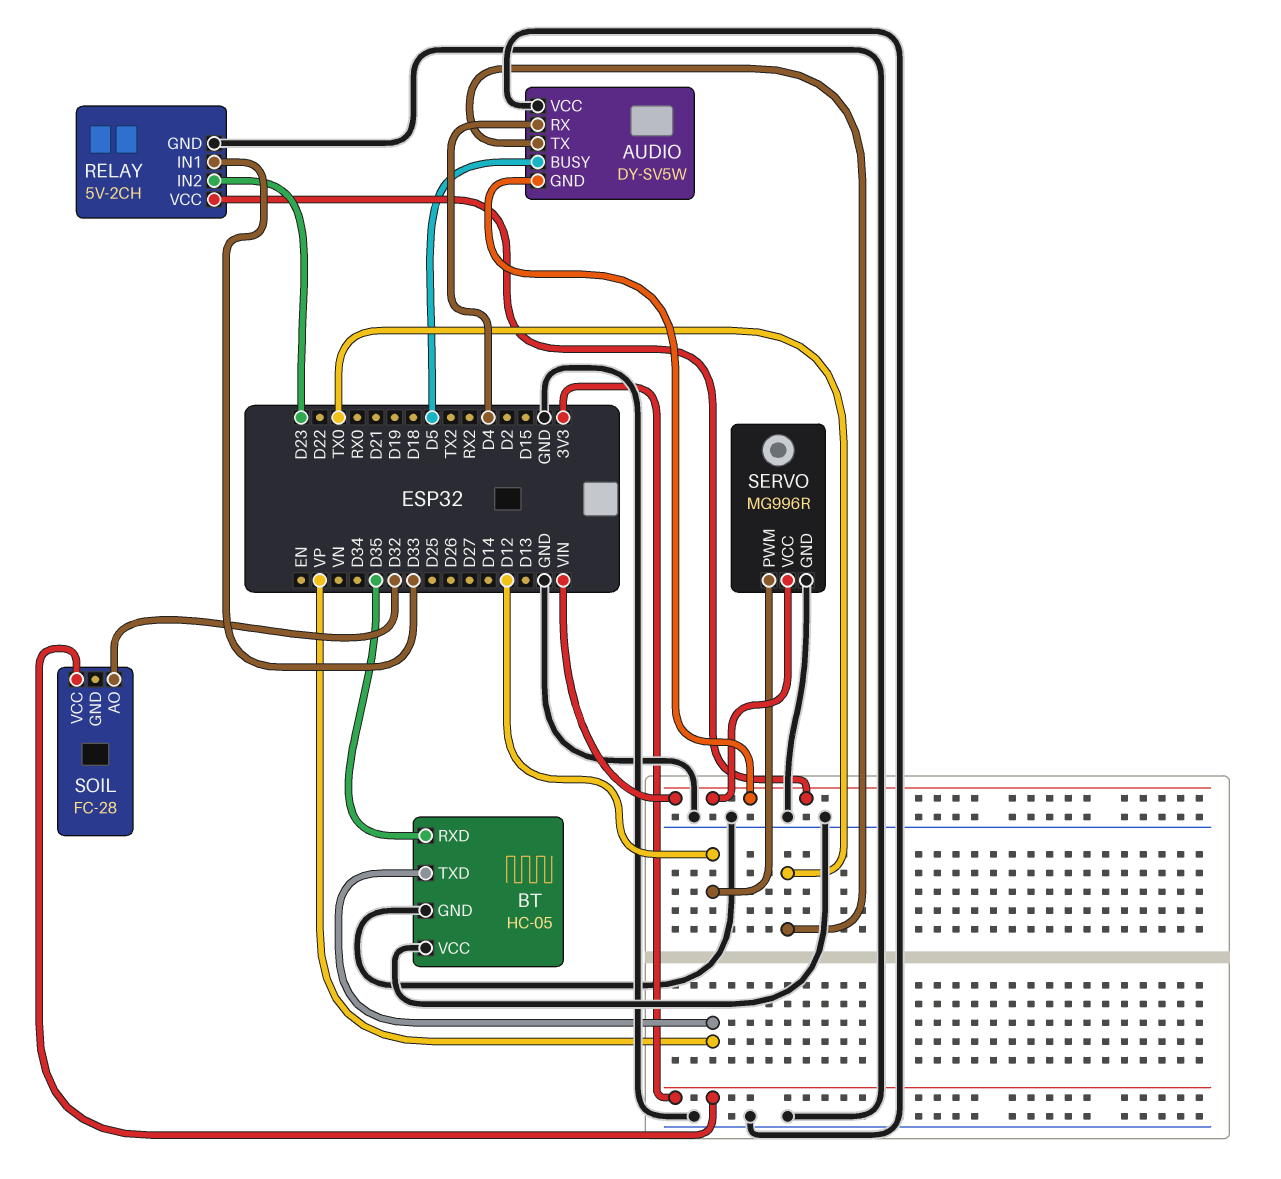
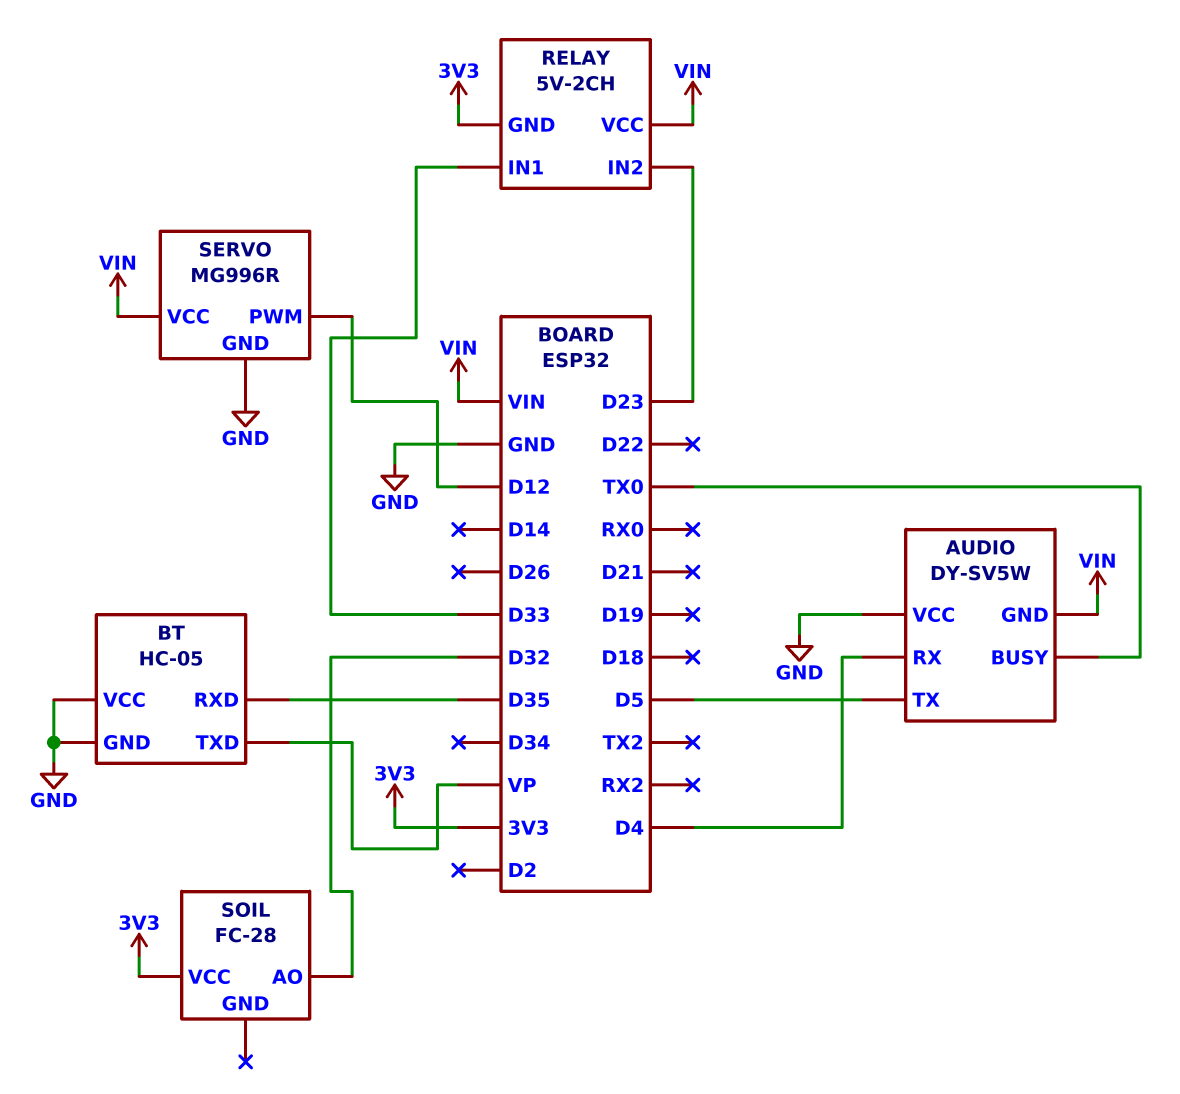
AUDIO pin BUSY: D5 -> TX0
AUDIO pin TX: TX0 -> D5
RELAY pin GND: GND -> 3V3

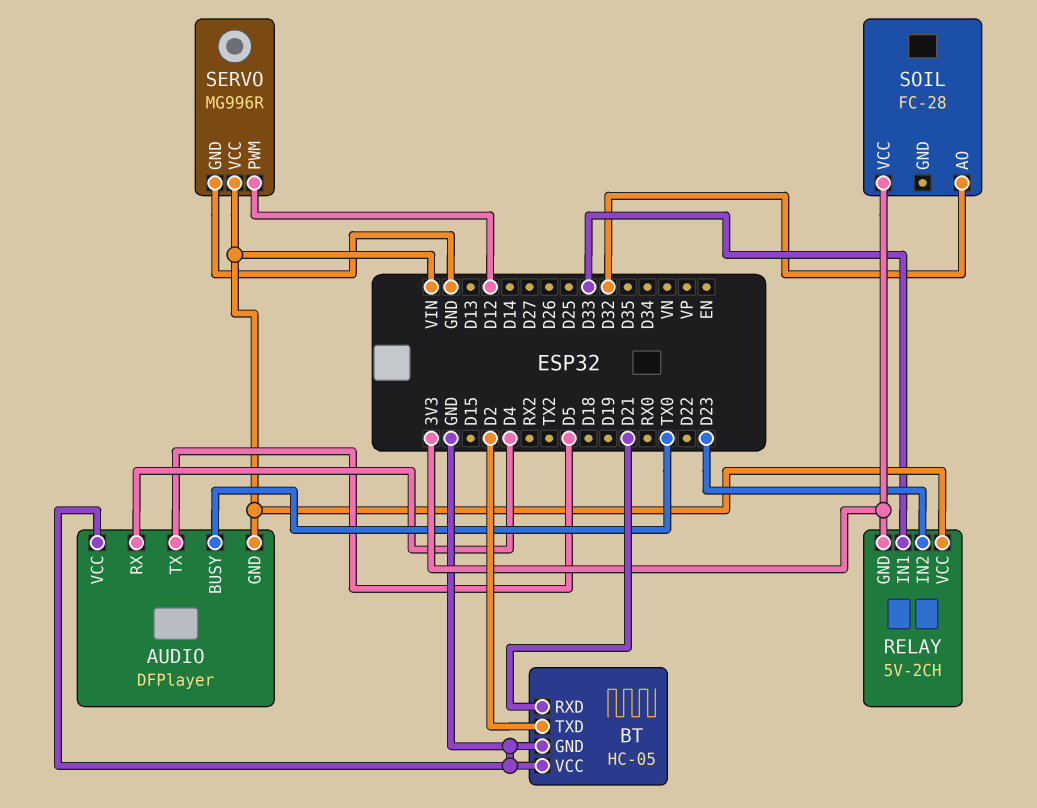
AUDIO: DY-SV5W -> DFPlayer
BT pin RXD: D35 -> D21
BT pin TXD: VP -> D2

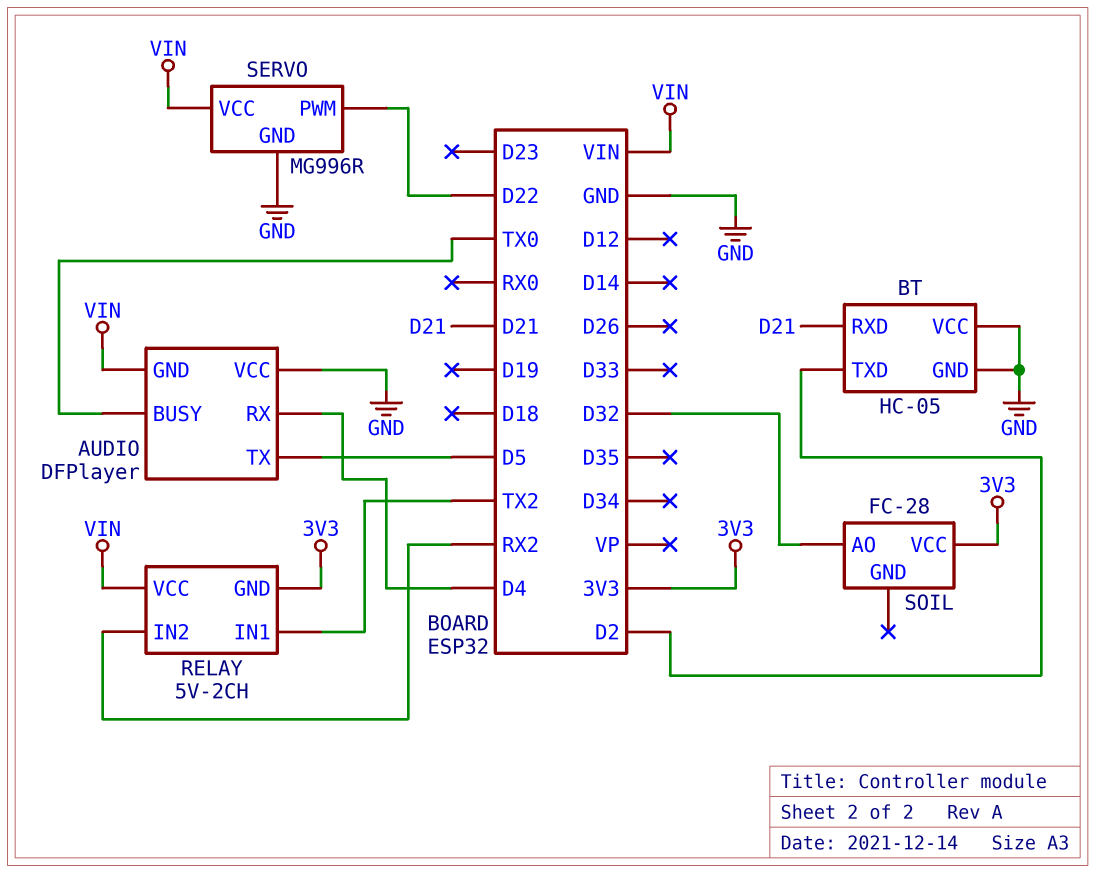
RELAY pin IN1: D33 -> TX2
RELAY pin IN2: D23 -> RX2
SERVO pin PWM: D12 -> D22

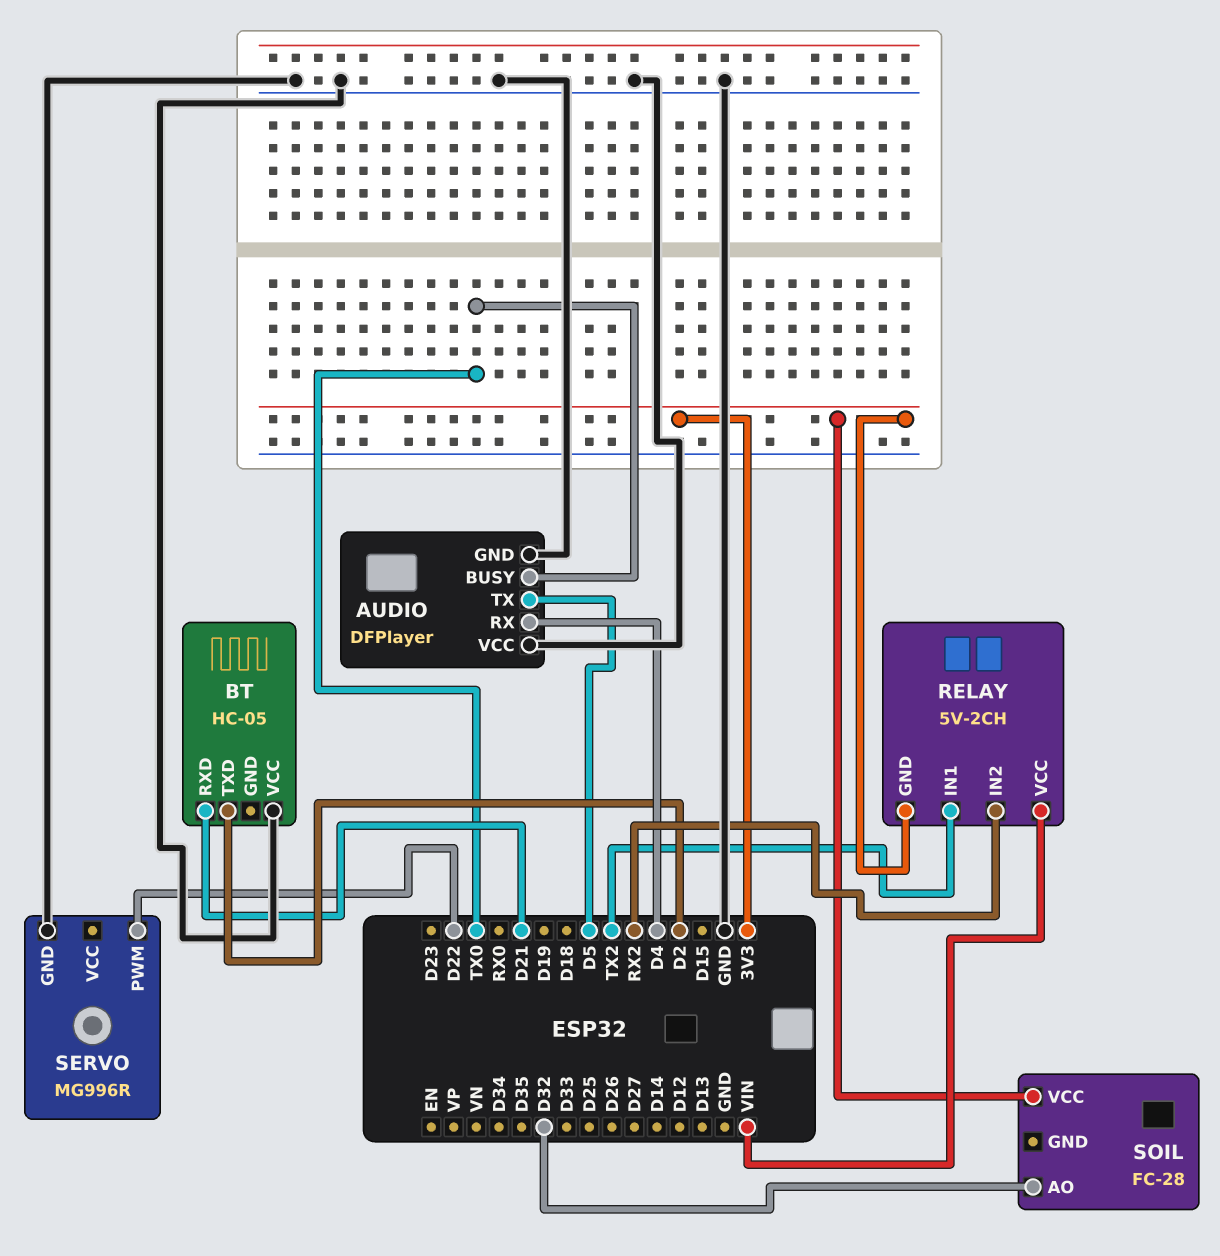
AUDIO pin GND: VIN -> GND
BT pin GND: GND -> none
SERVO pin VCC: VIN -> none

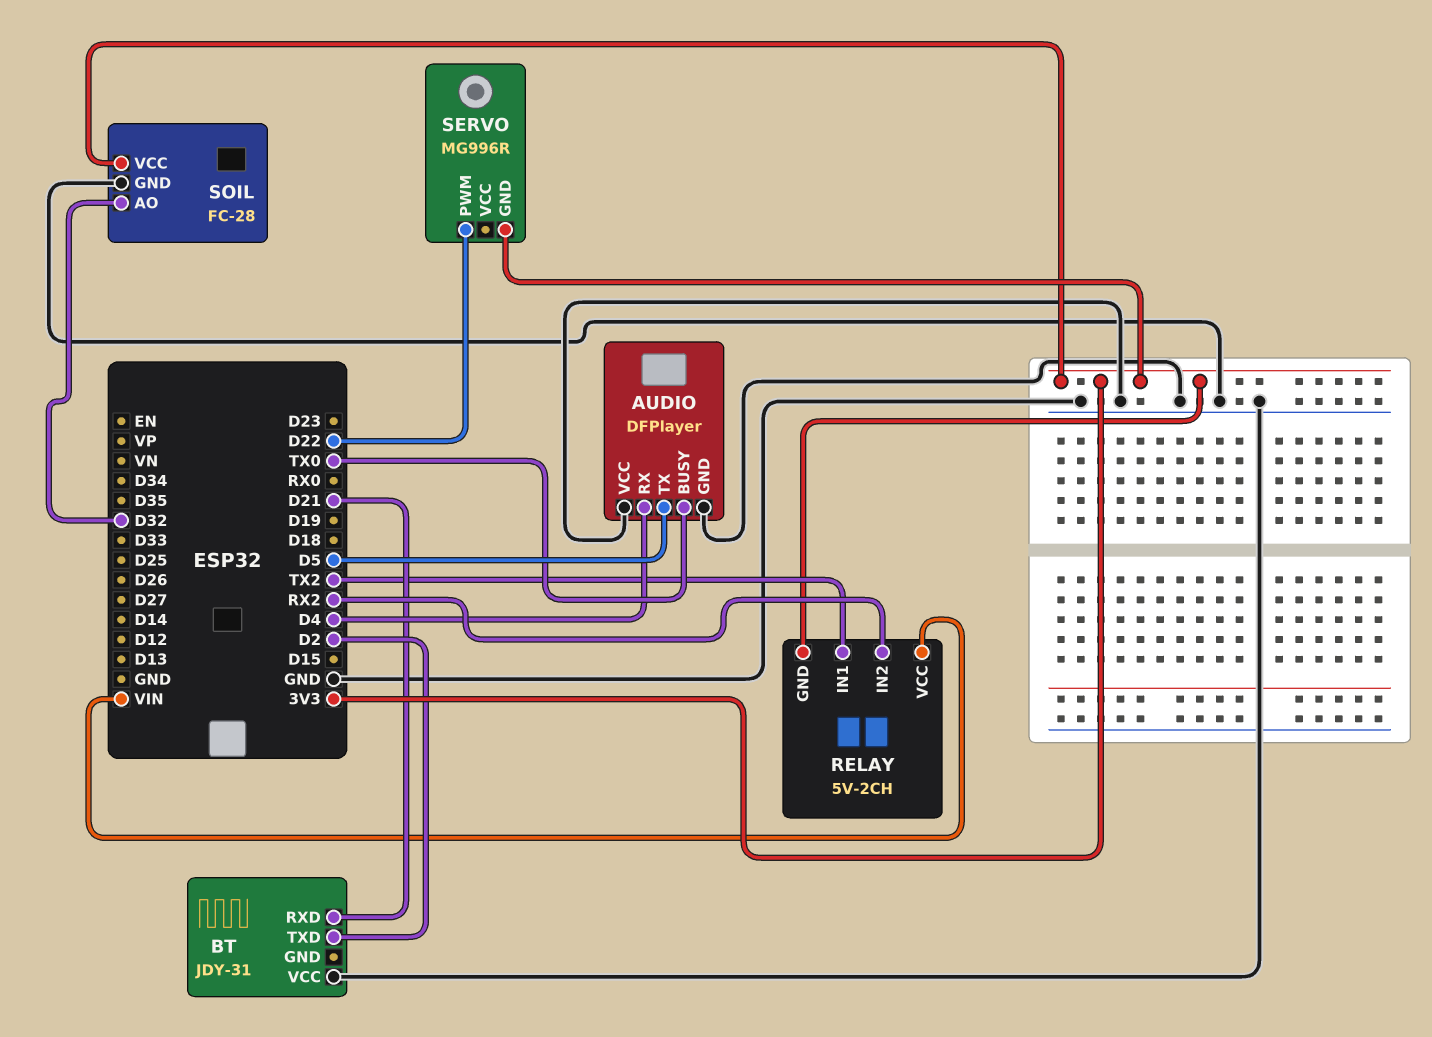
BT: HC-05 -> JDY-31
SERVO pin GND: GND -> 3V3
SOIL pin GND: none -> GND

